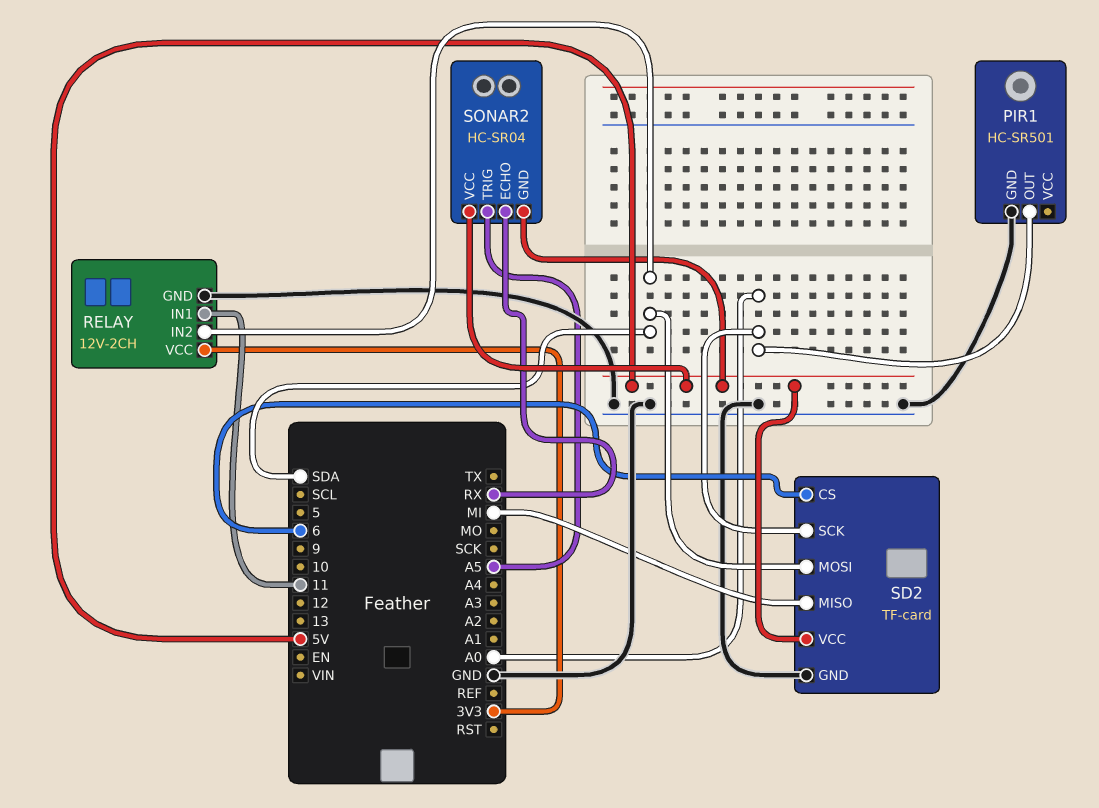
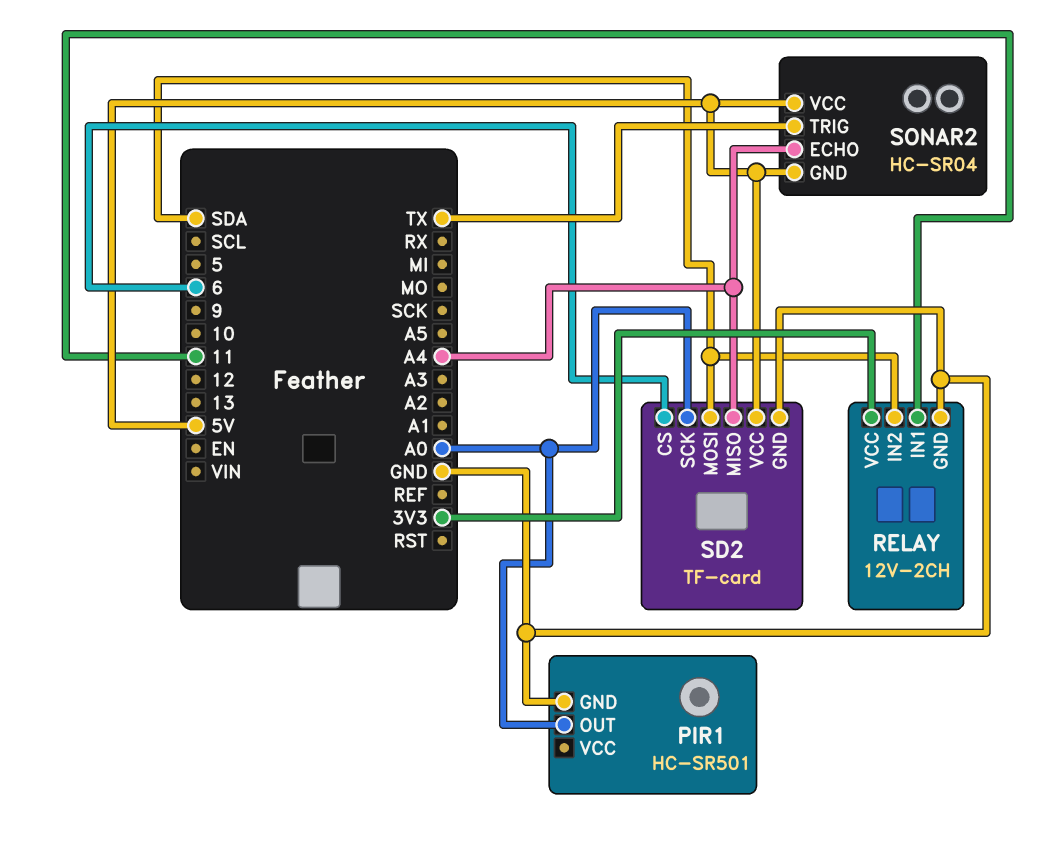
SD2 pin MISO: MI -> A4
SONAR2 pin ECHO: RX -> A4
SONAR2 pin TRIG: A5 -> TX

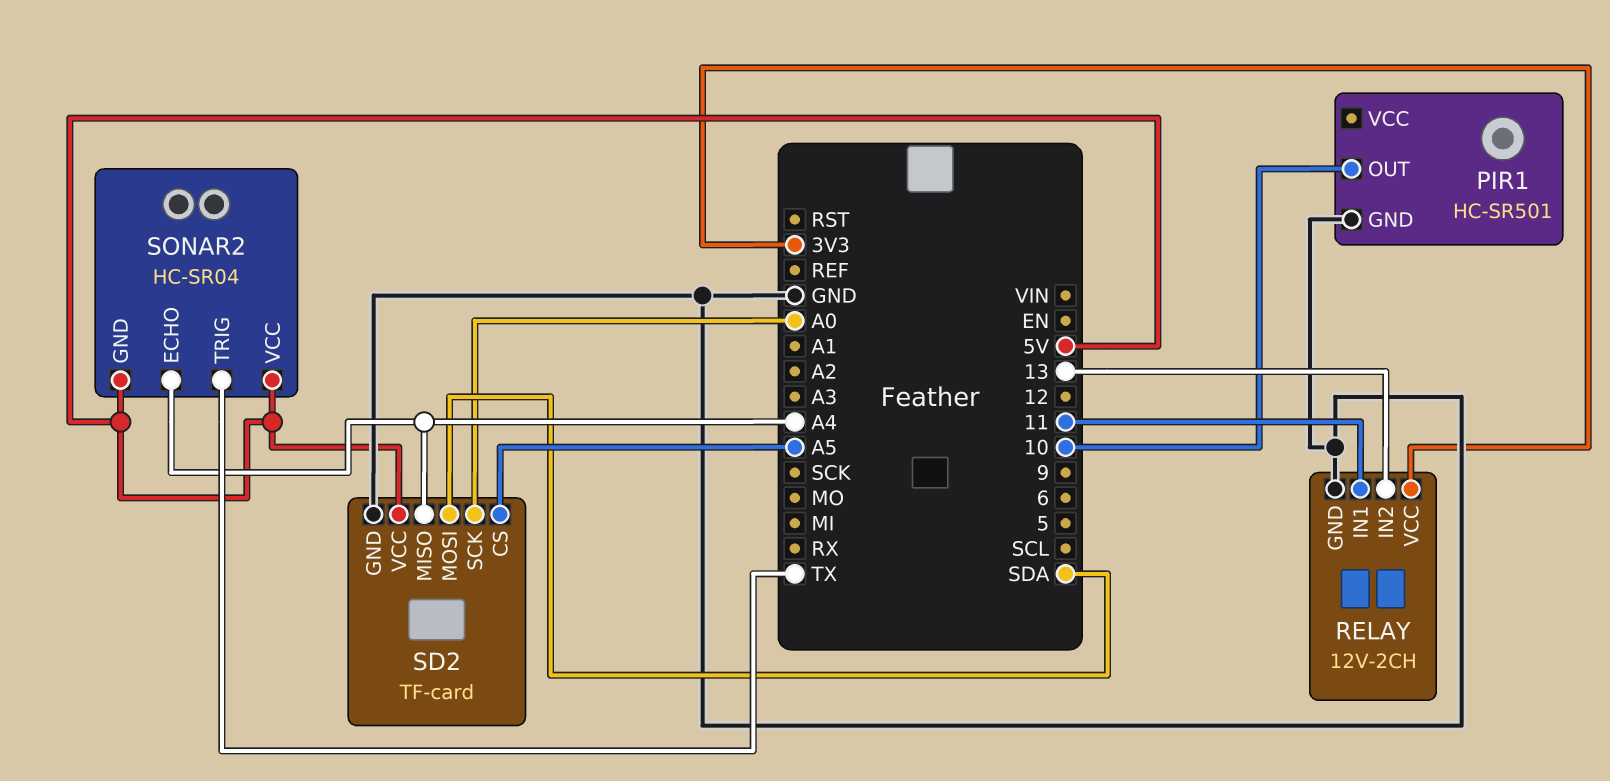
PIR1 pin OUT: A0 -> 10
RELAY pin IN2: SDA -> 13
SD2 pin CS: 6 -> A5

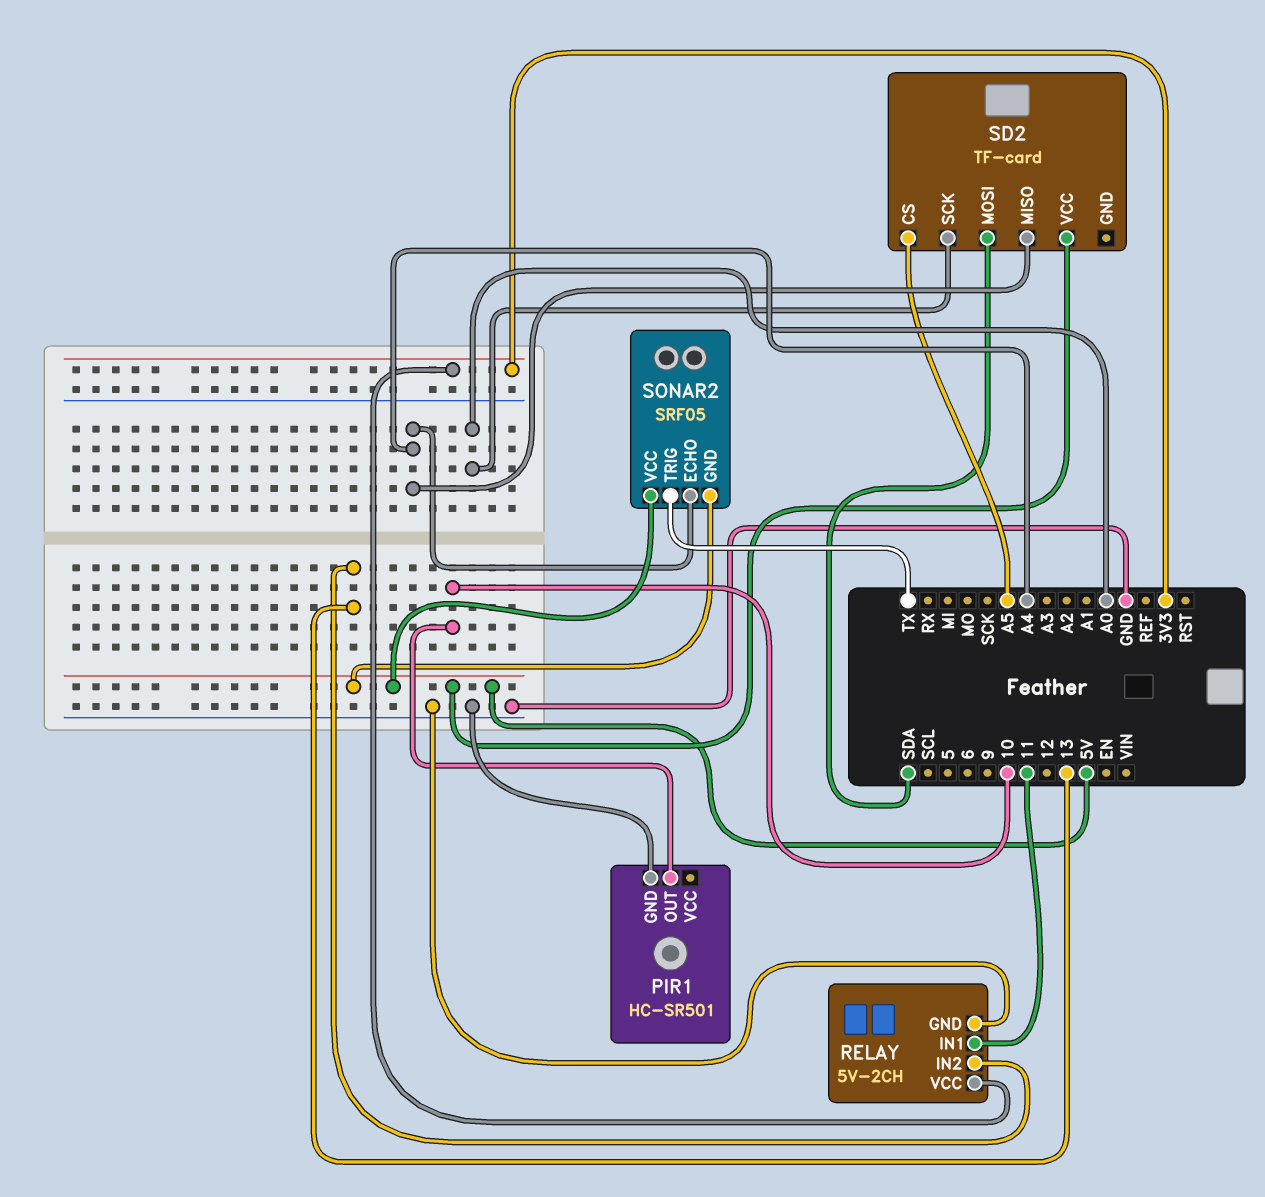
RELAY: 12V-2CH -> 5V-2CH
SD2 pin GND: GND -> none
SONAR2: HC-SR04 -> SRF05

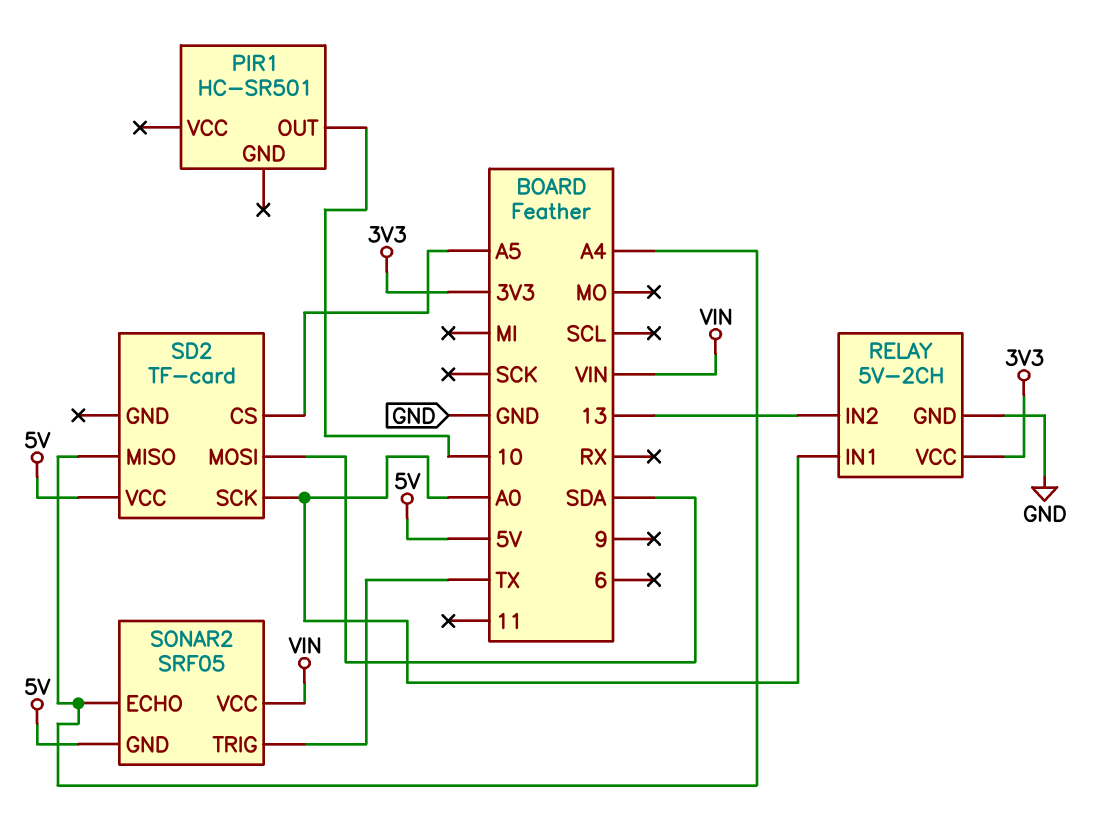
PIR1 pin GND: GND -> none
RELAY pin IN1: 11 -> A0
SONAR2 pin VCC: 5V -> VIN

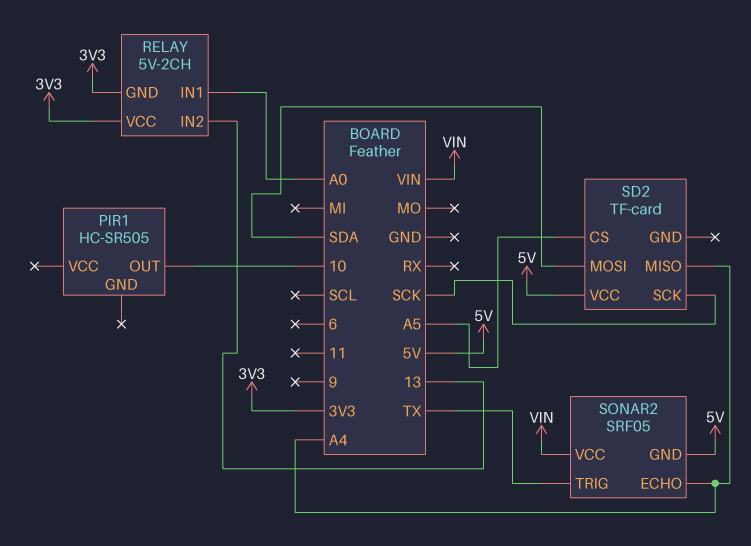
PIR1: HC-SR501 -> HC-SR505
RELAY pin GND: GND -> 3V3
SD2 pin SCK: A0 -> SCK

